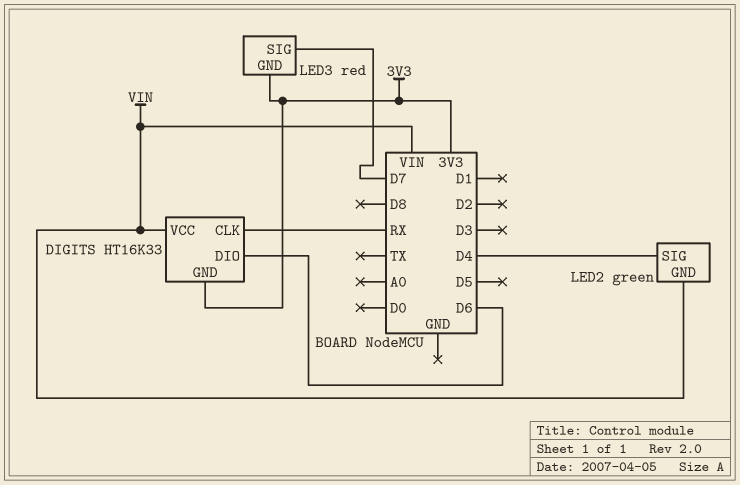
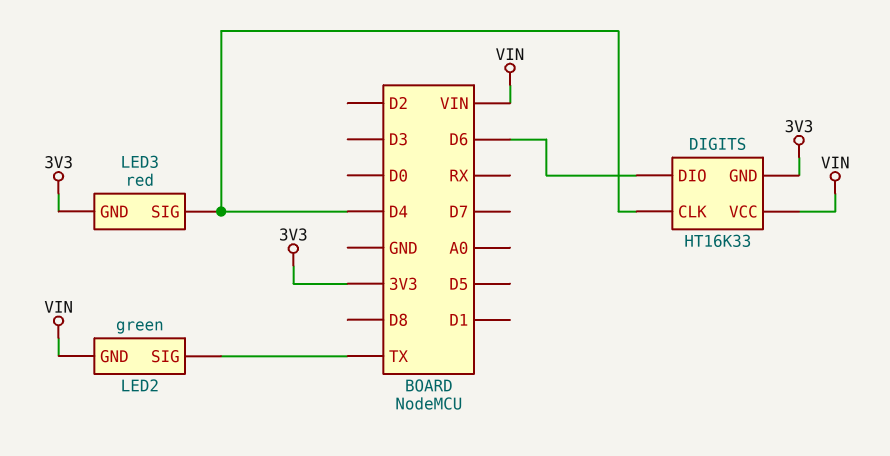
DIGITS pin CLK: RX -> D4
LED2 pin SIG: D4 -> TX
LED3 pin SIG: D7 -> D4

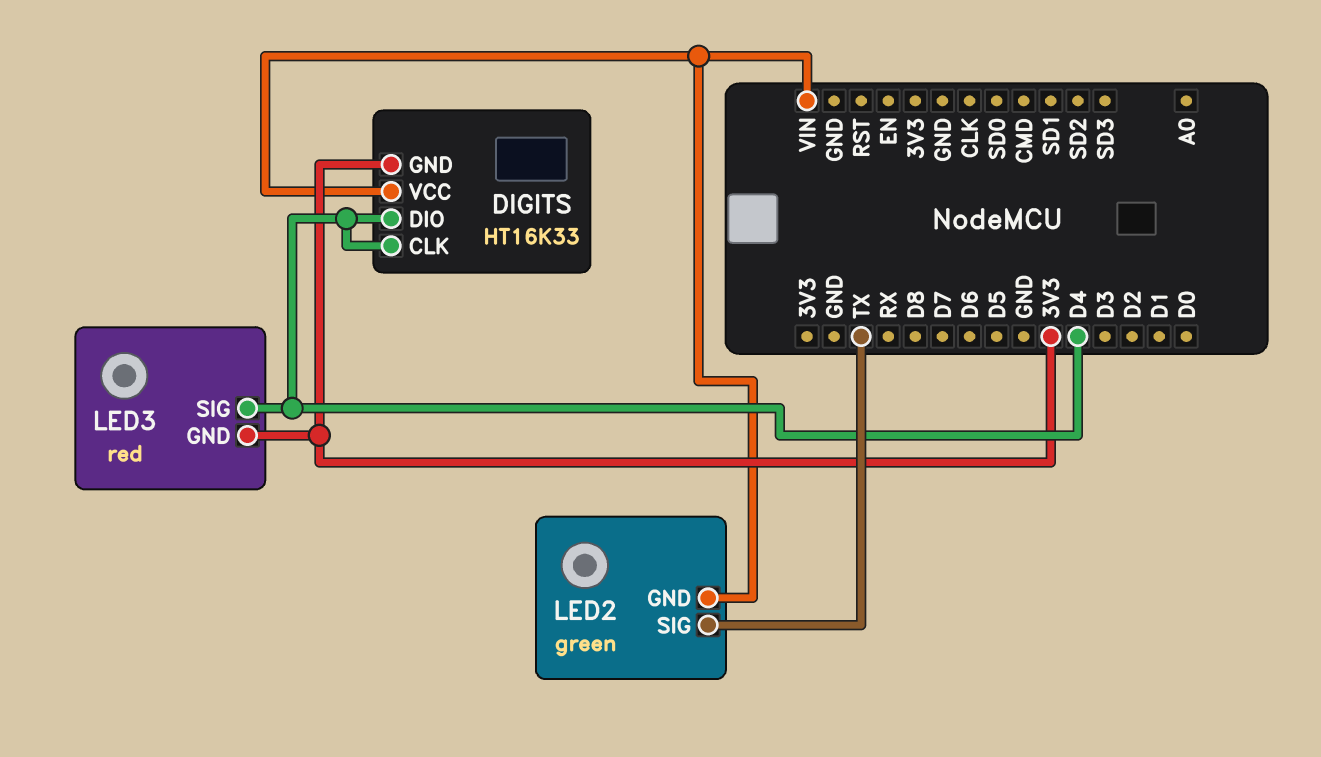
DIGITS pin DIO: D6 -> D4

